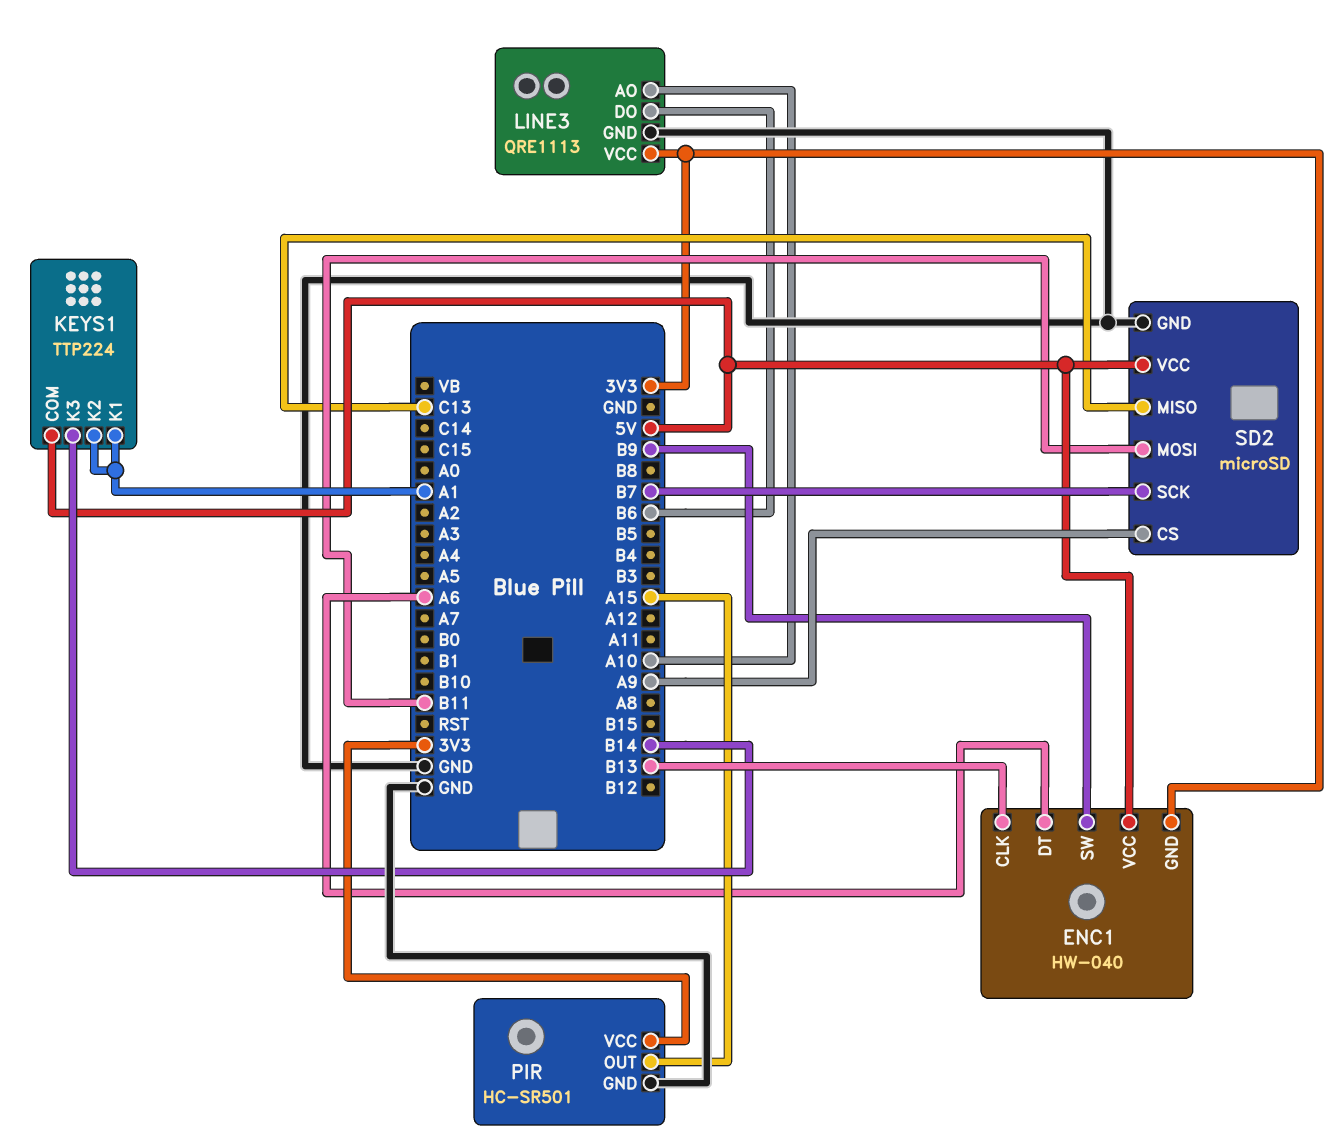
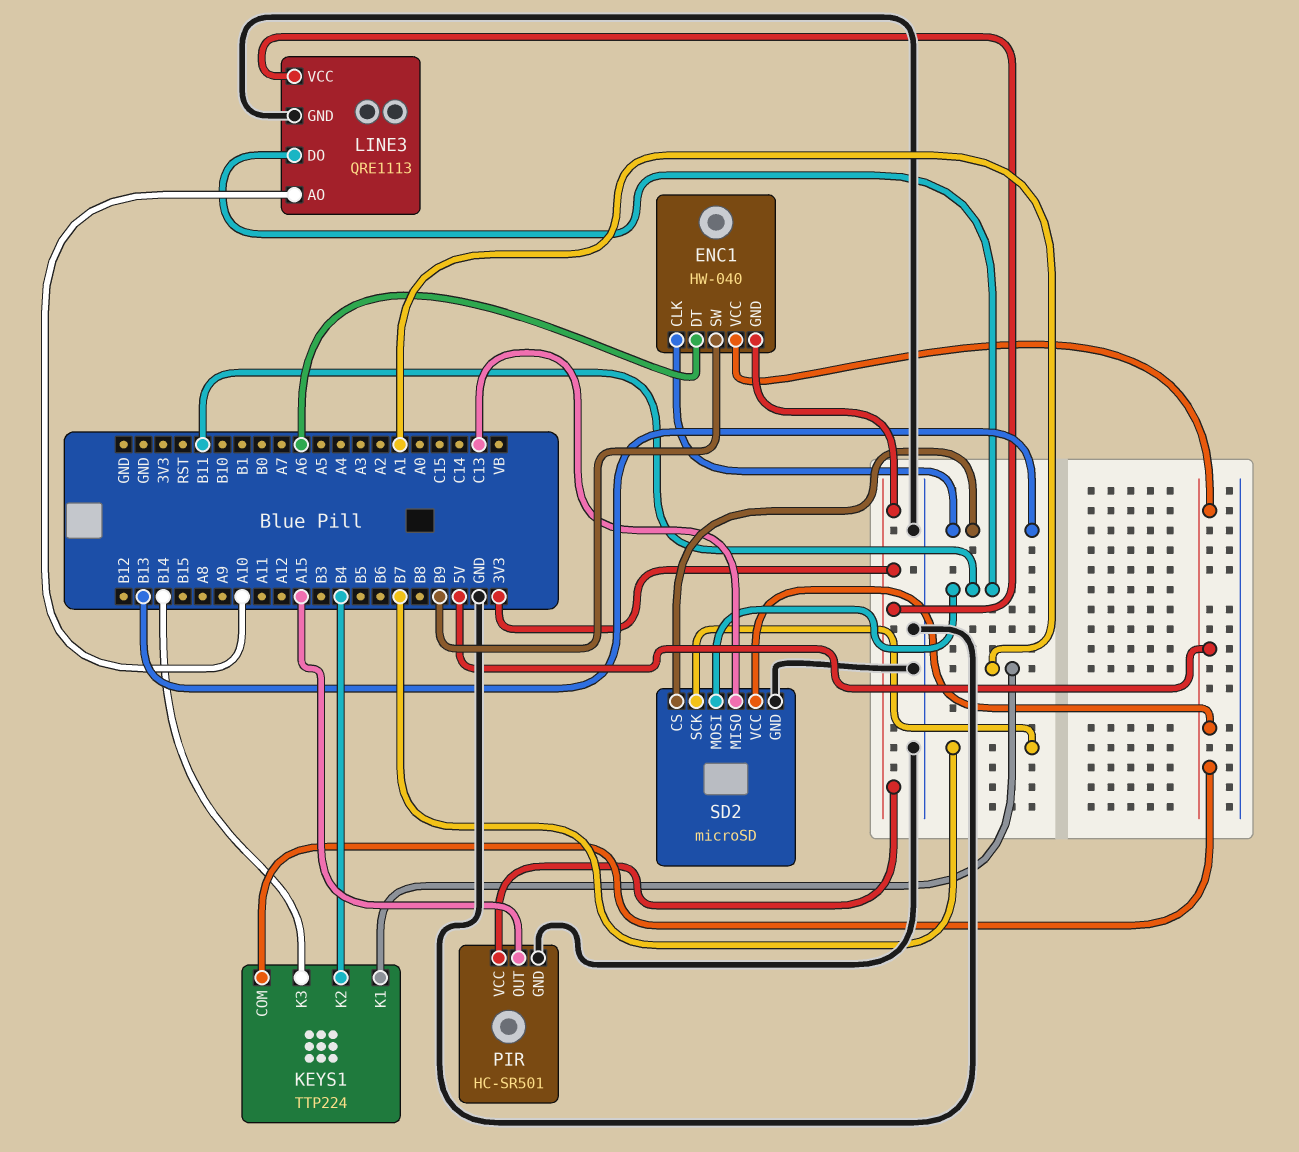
KEYS1 pin K2: A1 -> B4
LINE3 pin DO: B6 -> B11
SD2 pin CS: A9 -> B13

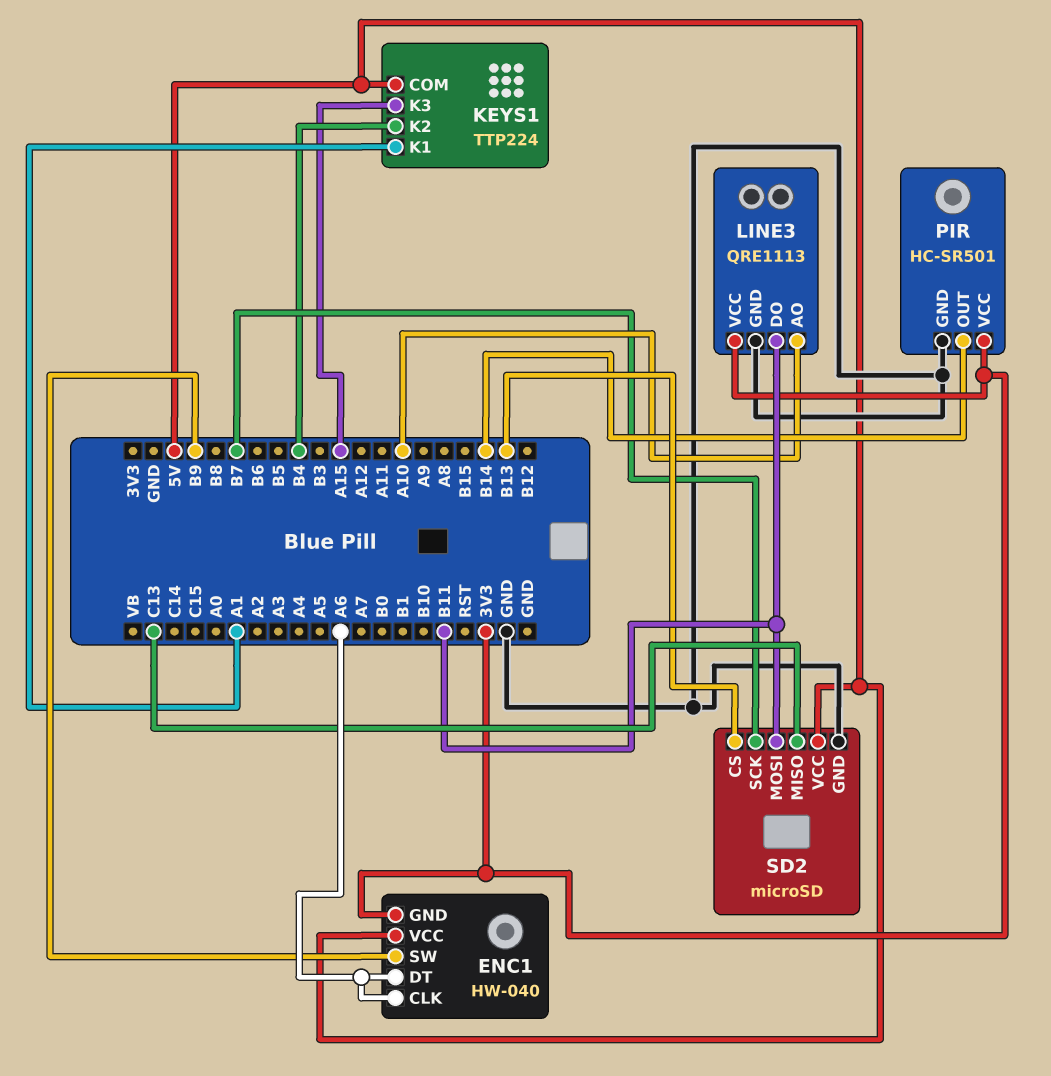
ENC1 pin CLK: B13 -> A6
KEYS1 pin K3: B14 -> A15
PIR pin OUT: A15 -> B14

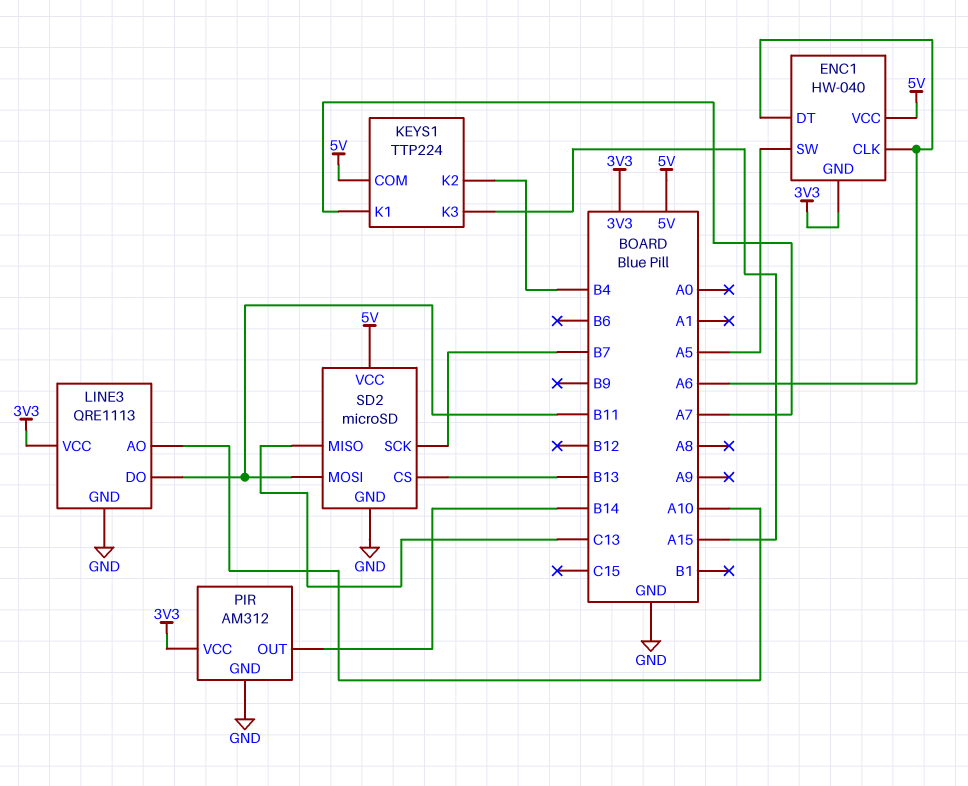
ENC1 pin SW: B9 -> A5
KEYS1 pin K1: A1 -> A7
PIR: HC-SR501 -> AM312

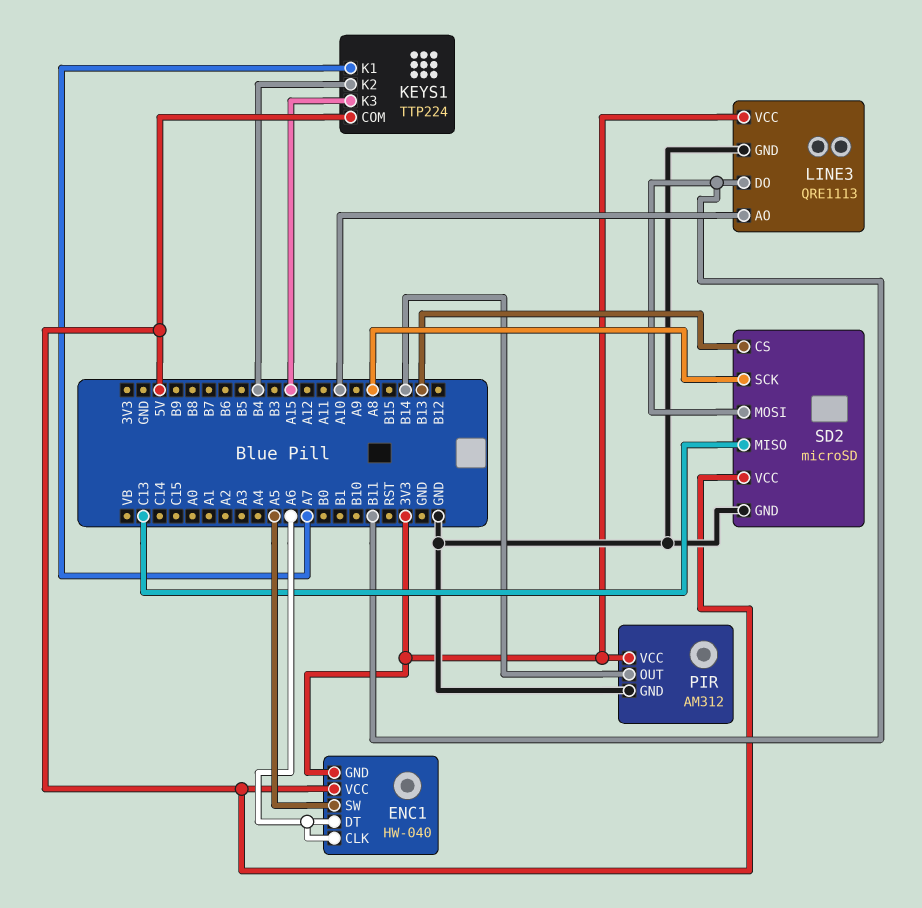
SD2 pin SCK: B7 -> A8

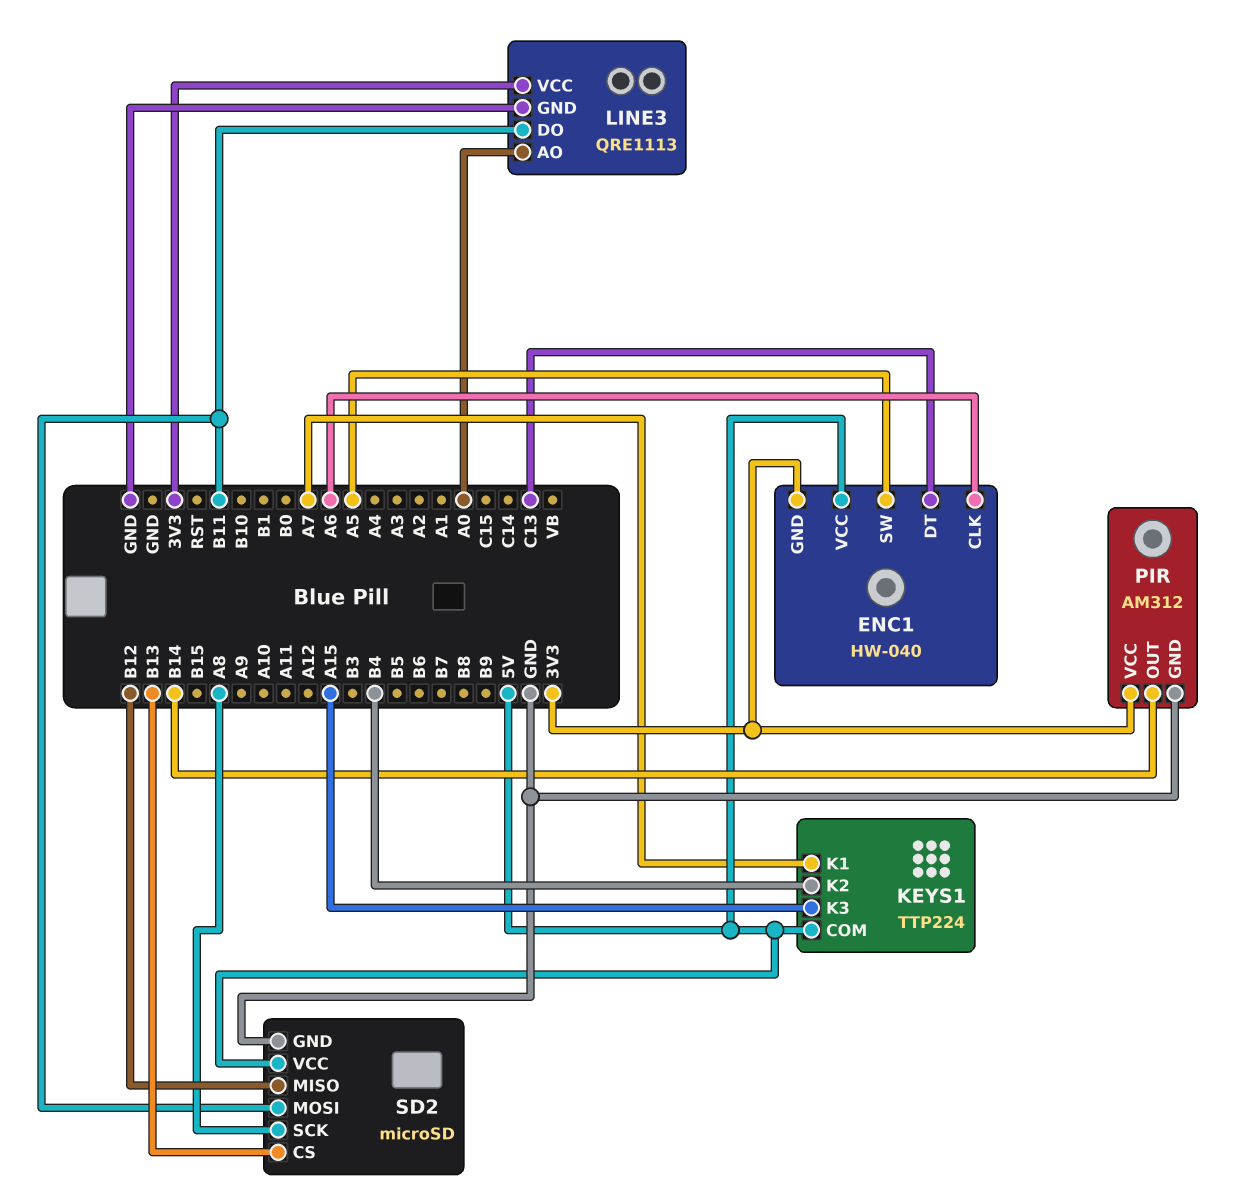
ENC1 pin DT: A6 -> C13
LINE3 pin AO: A10 -> A0
SD2 pin MISO: C13 -> B12

